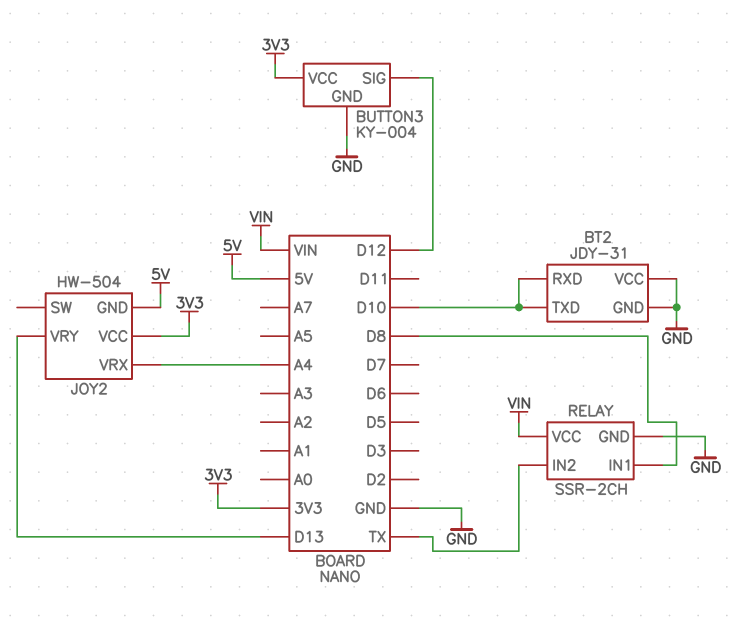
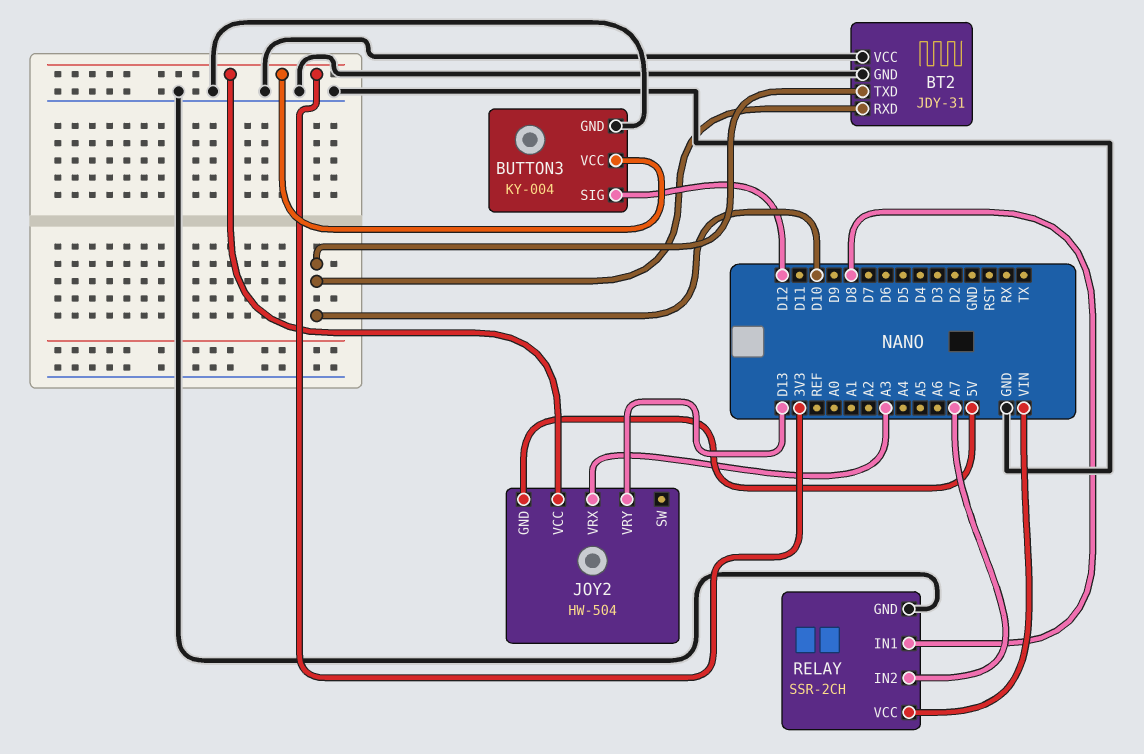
JOY2 pin VRX: A4 -> A3
RELAY pin IN2: TX -> A7

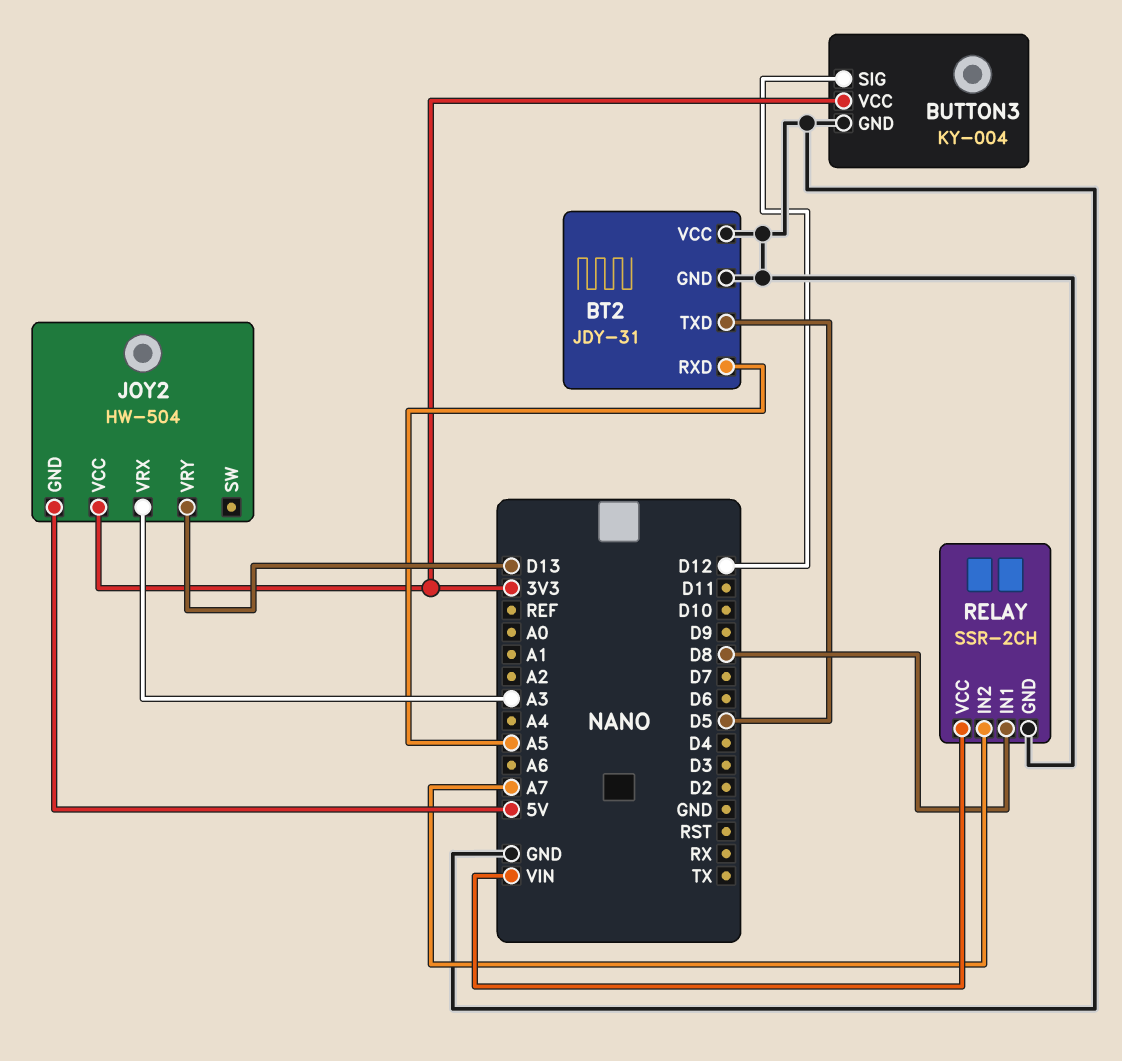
BT2 pin RXD: D10 -> A5
BT2 pin TXD: D10 -> D5

